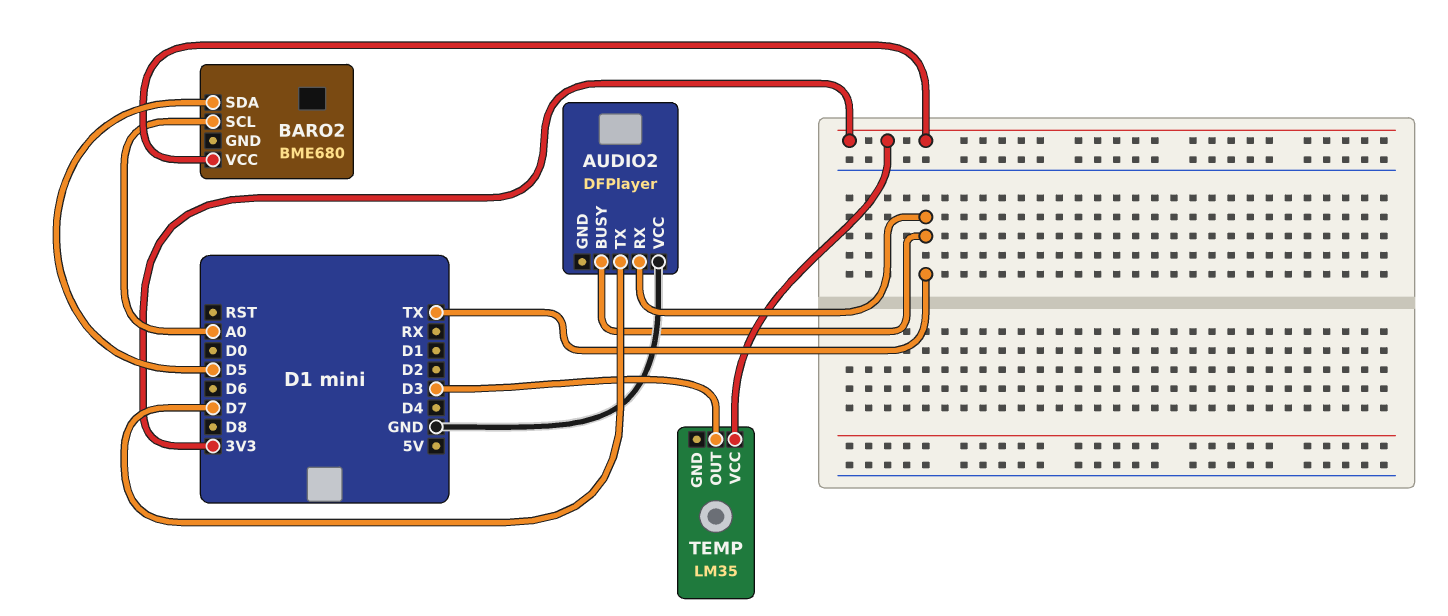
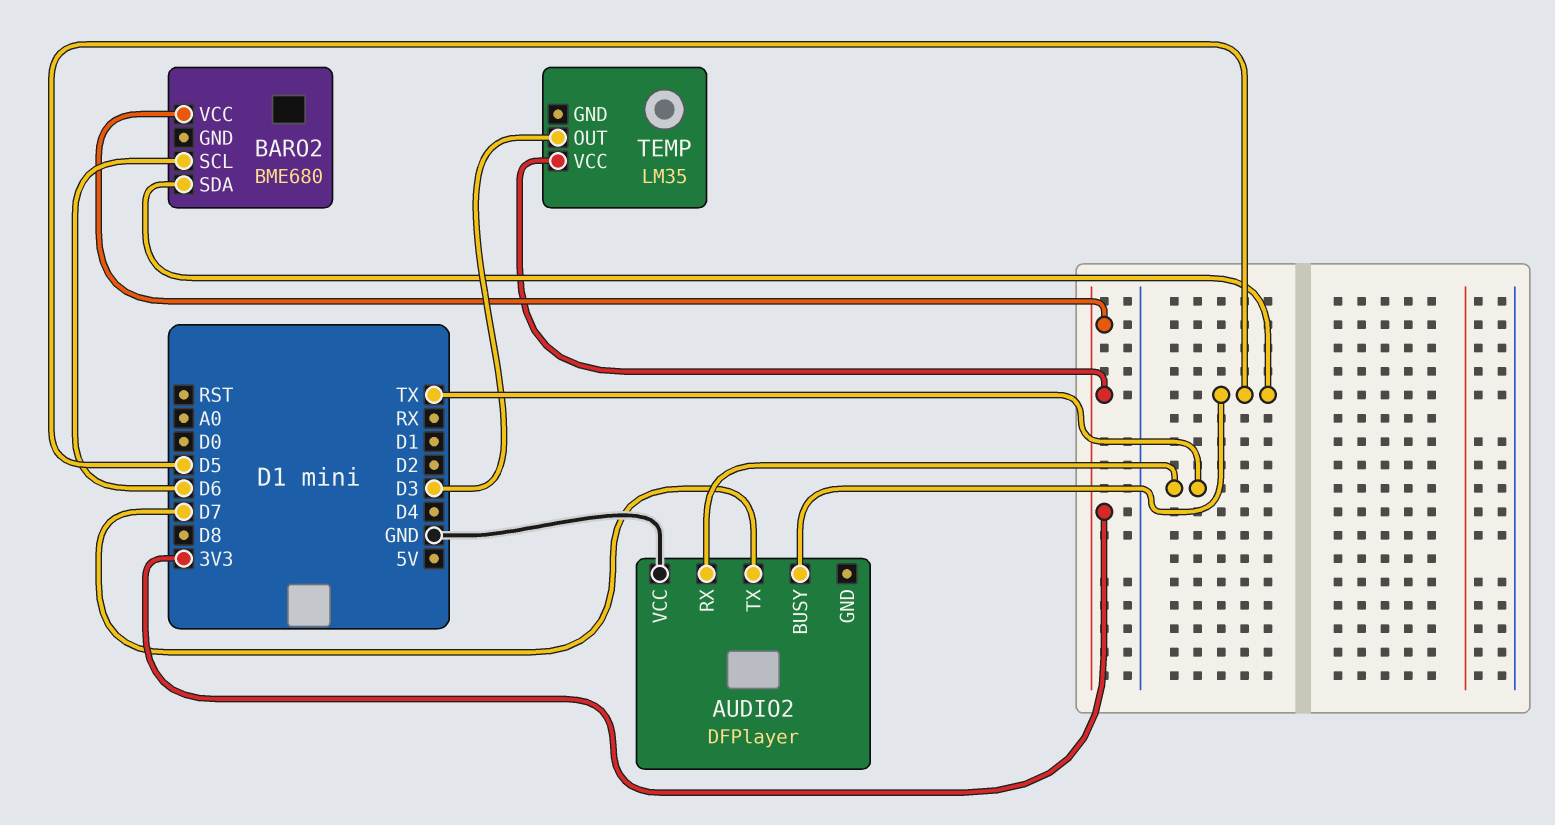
AUDIO2 pin BUSY: TX -> D5
BARO2 pin SCL: A0 -> D6

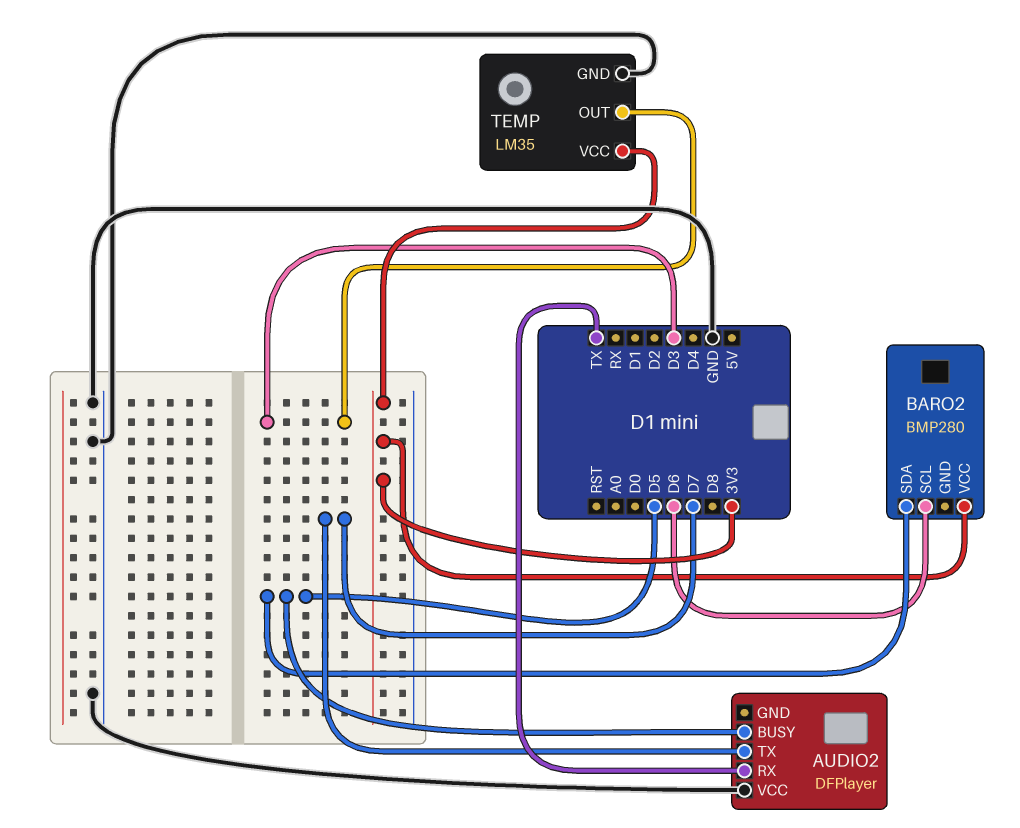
BARO2: BME680 -> BMP280
TEMP pin GND: none -> GND

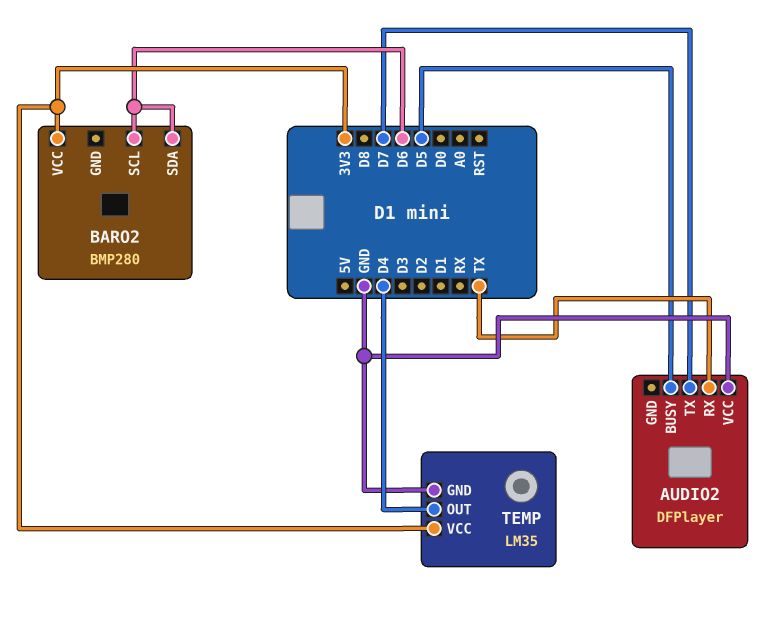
BARO2 pin SDA: D5 -> D6
TEMP pin OUT: D3 -> D4

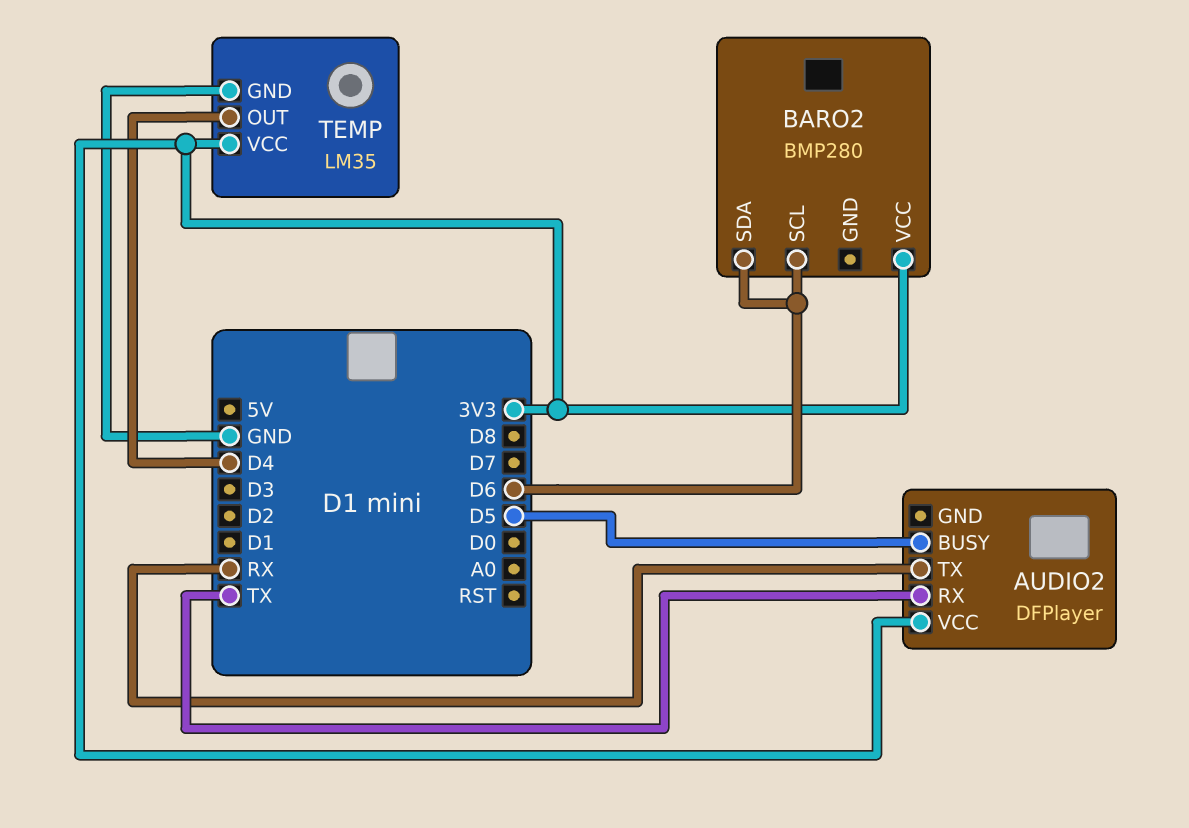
AUDIO2 pin TX: D7 -> RX
AUDIO2 pin VCC: GND -> 3V3

